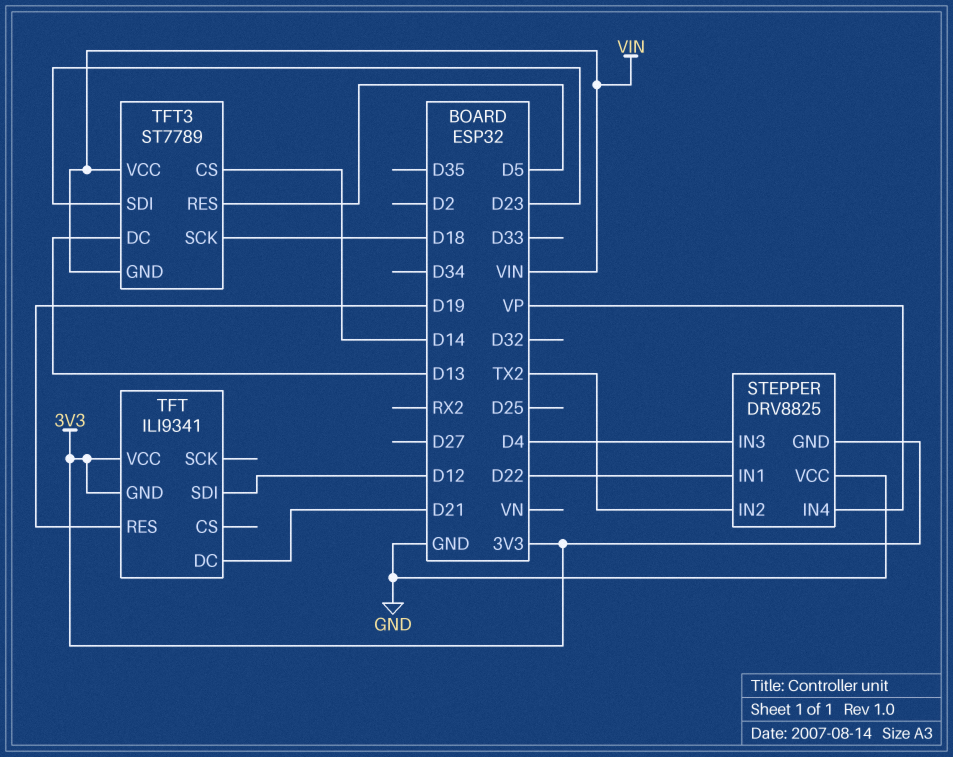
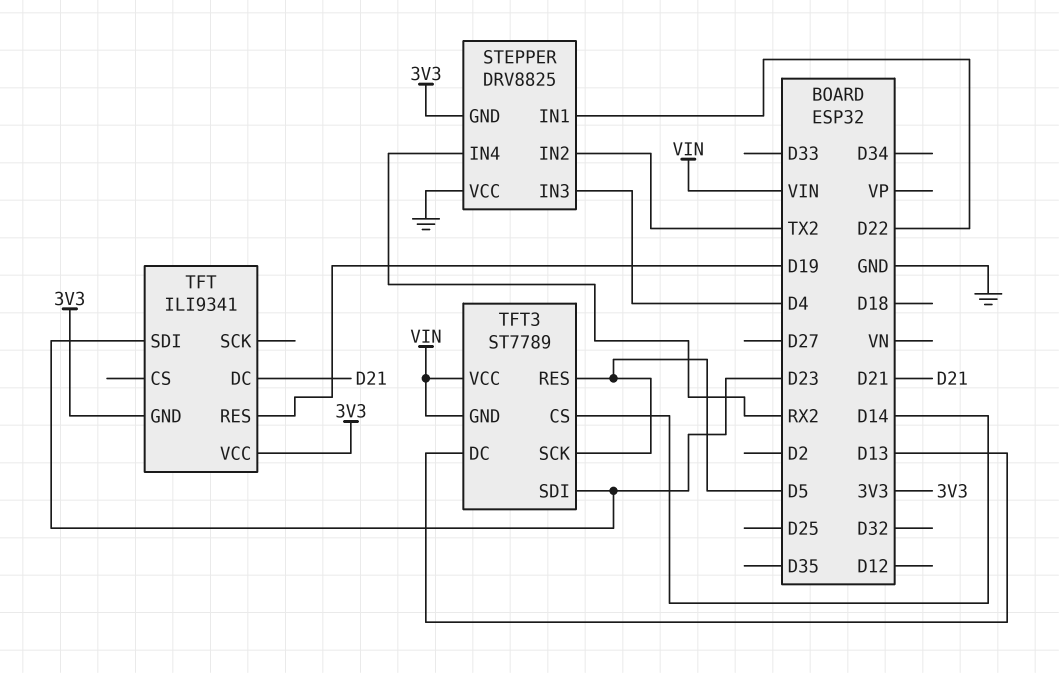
STEPPER pin IN4: VP -> RX2
TFT pin SDI: D12 -> D23
TFT3 pin SCK: D18 -> D5

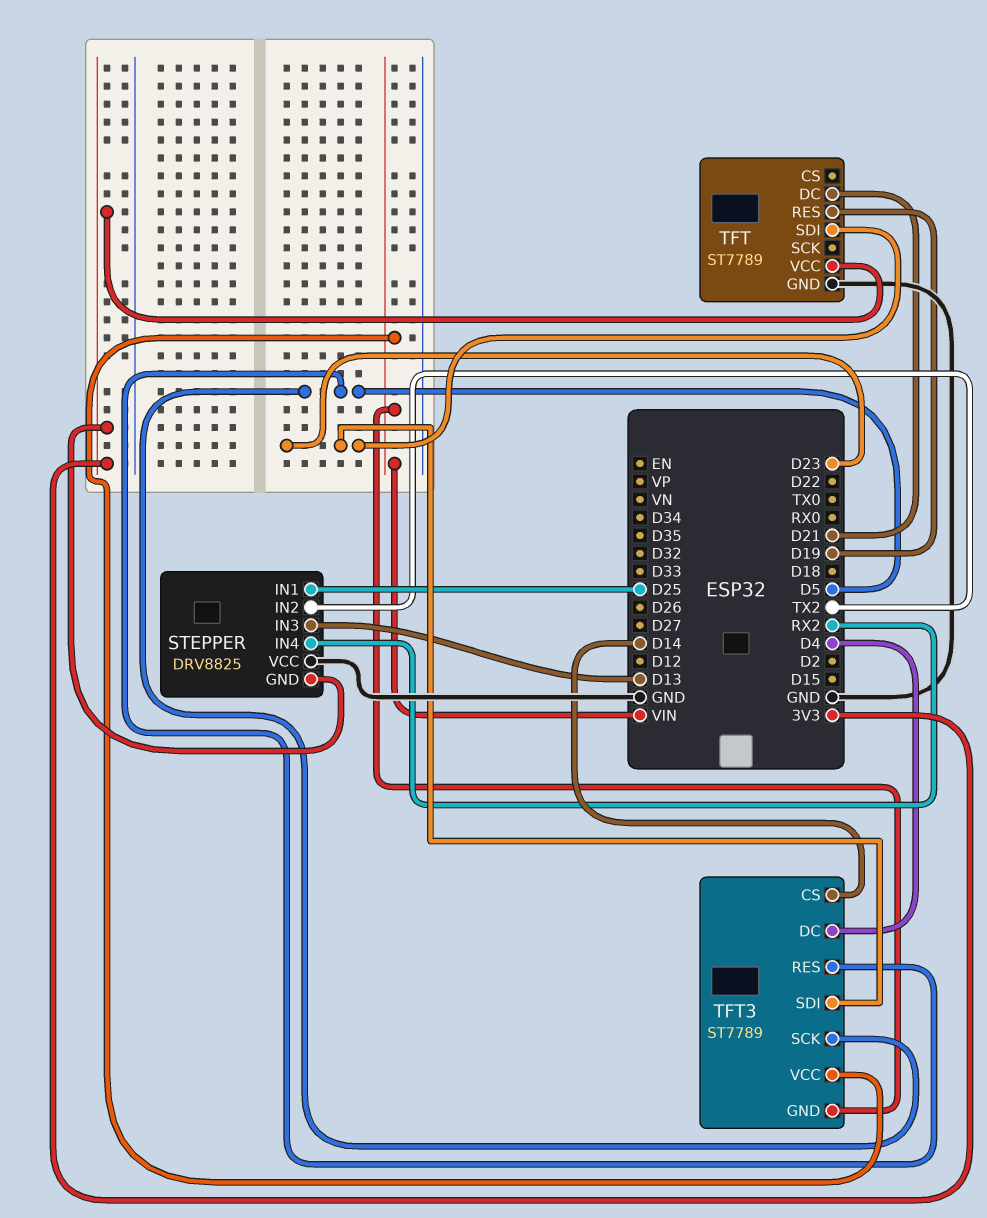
STEPPER pin IN1: D22 -> D25
STEPPER pin IN3: D4 -> D13
TFT: ILI9341 -> ST7789
TFT pin GND: 3V3 -> GND
TFT3 pin DC: D13 -> D4

